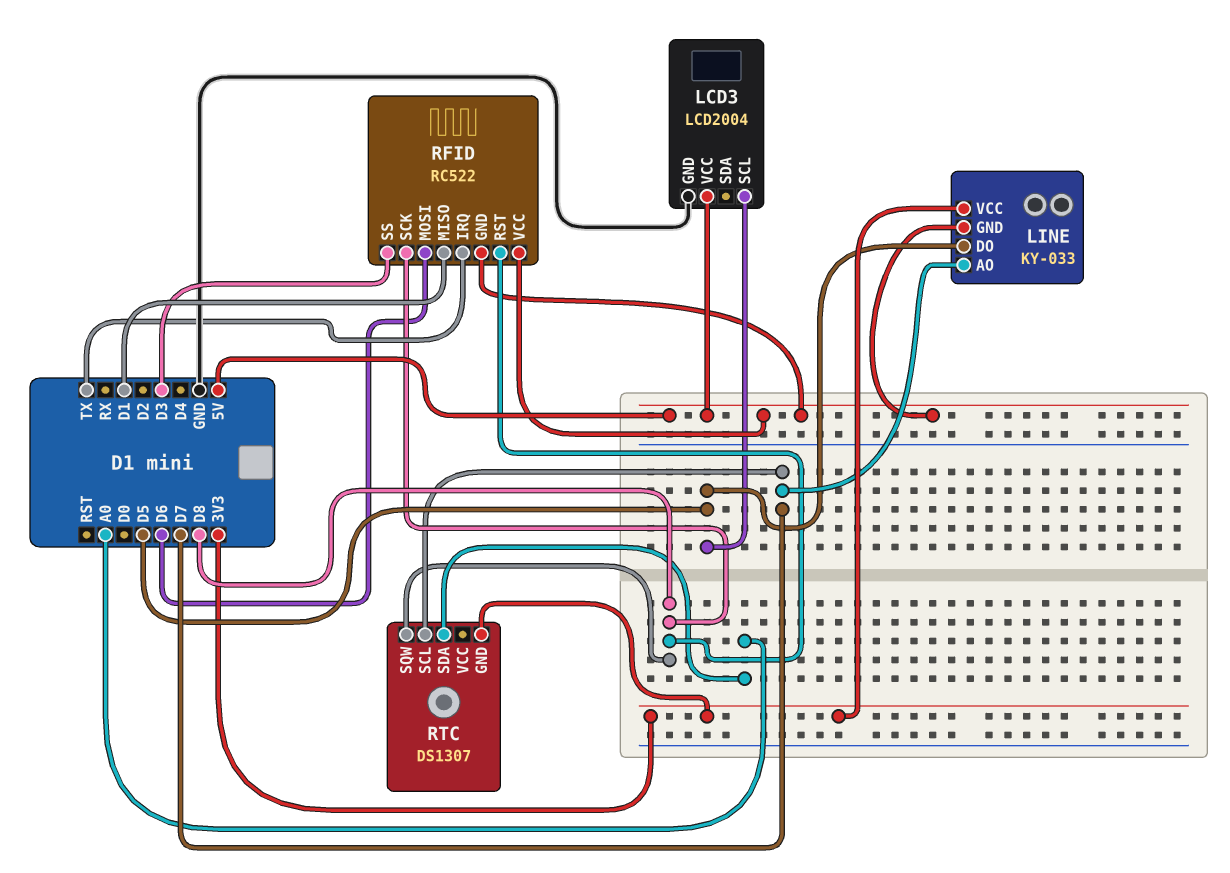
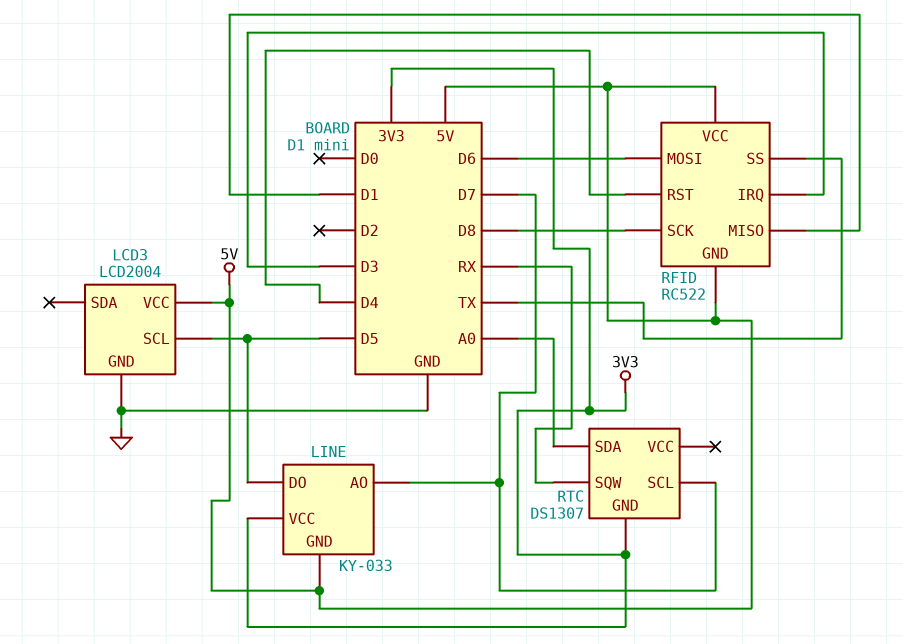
RFID pin IRQ: TX -> D3
RFID pin RST: D8 -> D4
RFID pin SS: D3 -> TX
RTC pin SQW: D8 -> RX

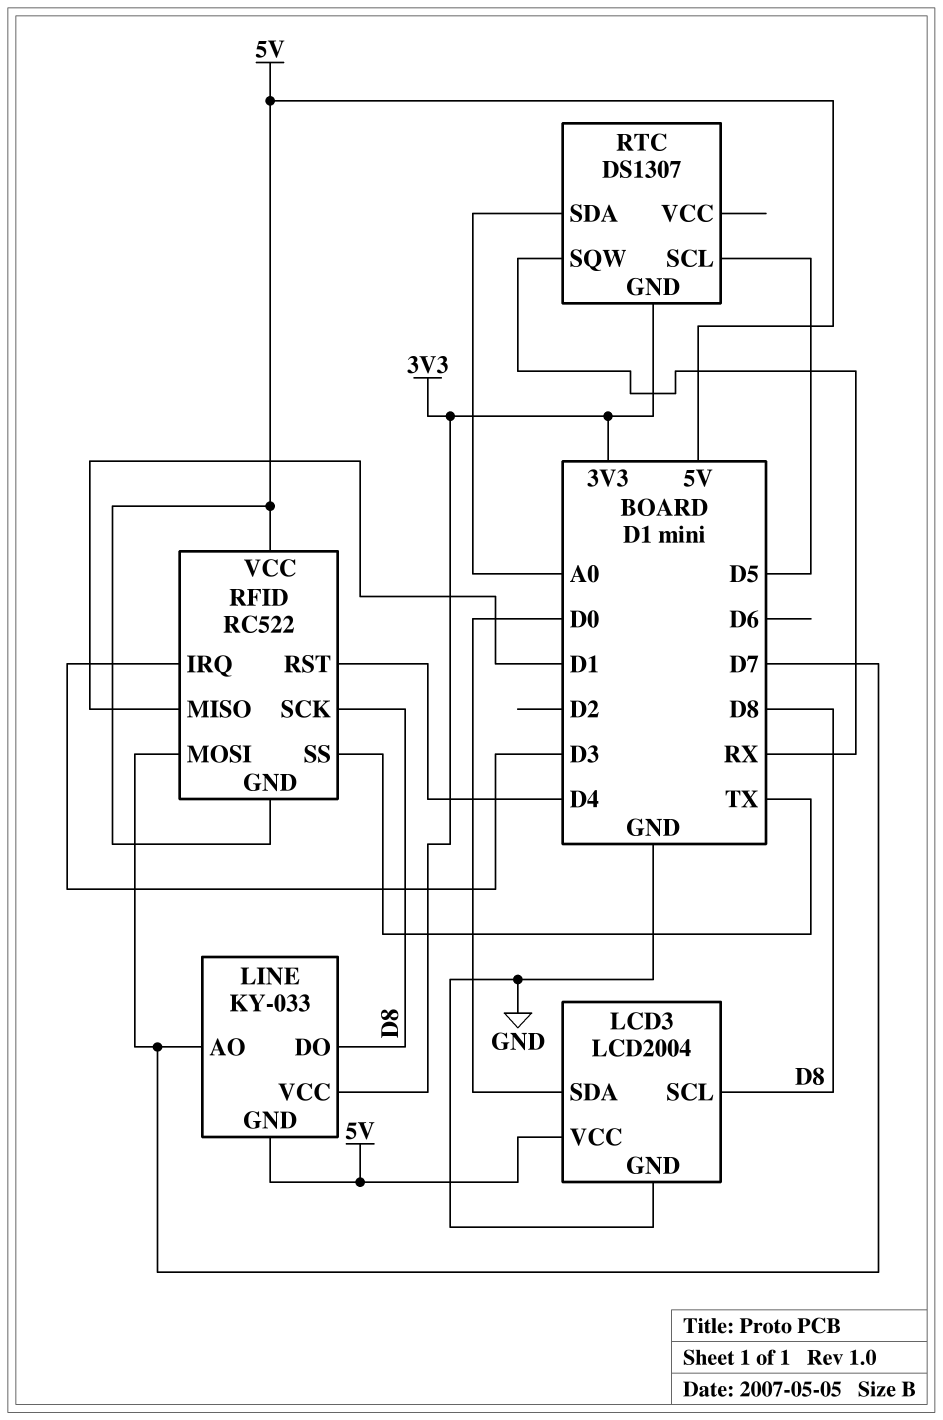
LCD3 pin SCL: D5 -> D8
LCD3 pin SDA: none -> D0
LINE pin DO: D5 -> D8
RFID pin MOSI: D6 -> D7
RTC pin SCL: D7 -> D5

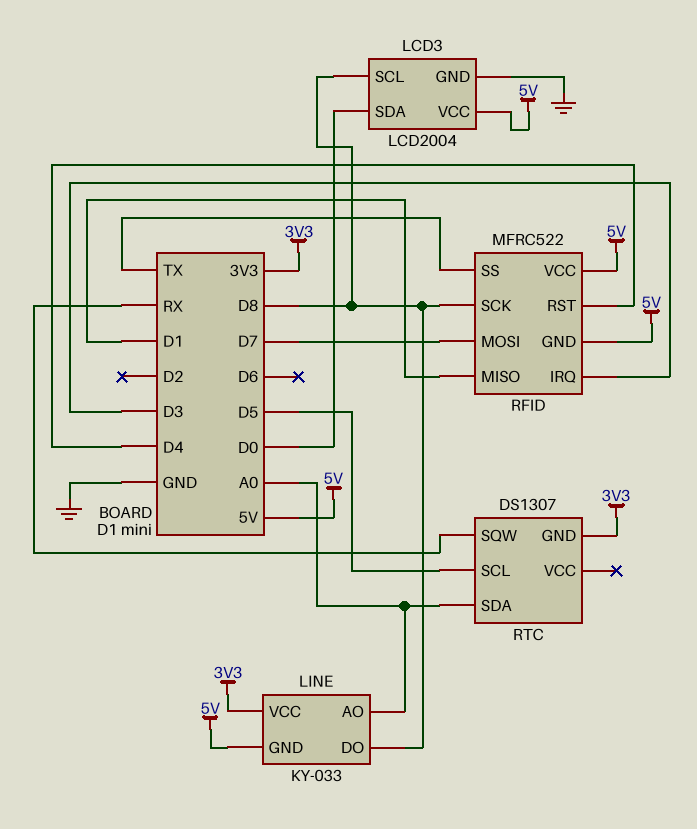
LINE pin AO: D7 -> A0
RFID: RC522 -> MFRC522

